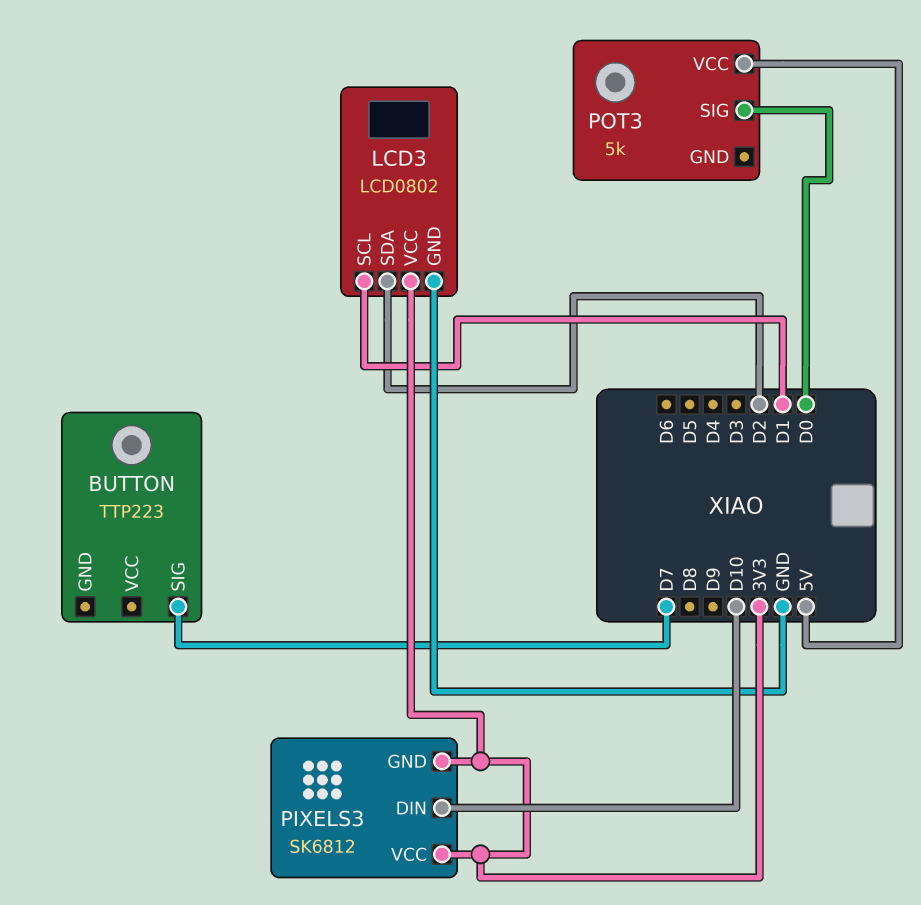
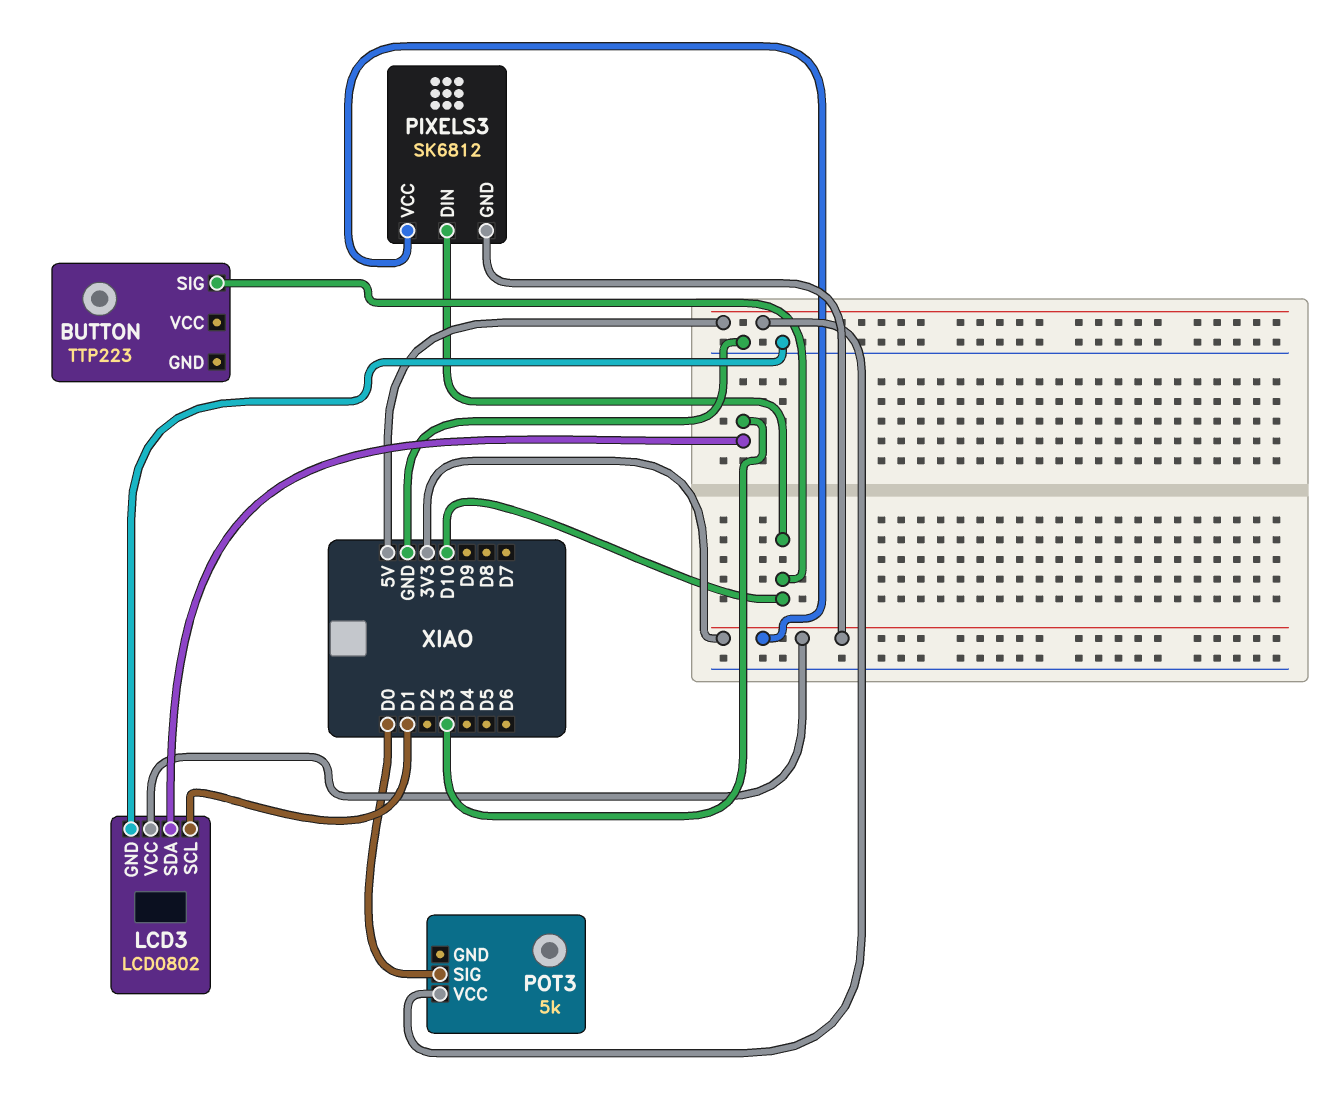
BUTTON pin SIG: D7 -> D10
LCD3 pin SDA: D2 -> D3

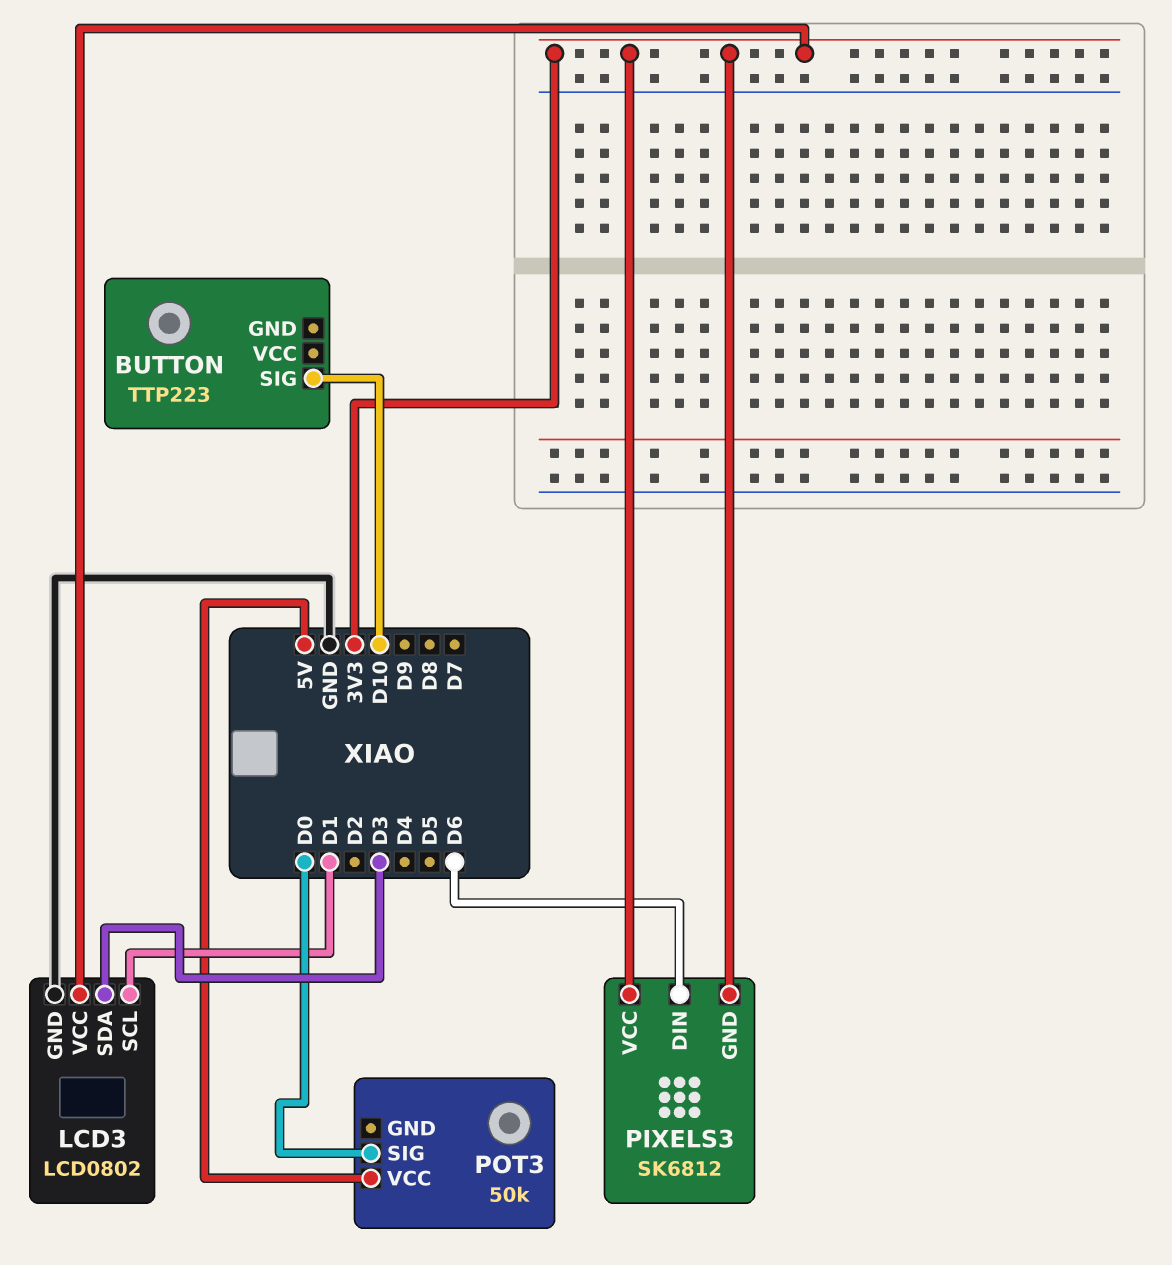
PIXELS3 pin DIN: D10 -> D6
POT3: 5k -> 50k

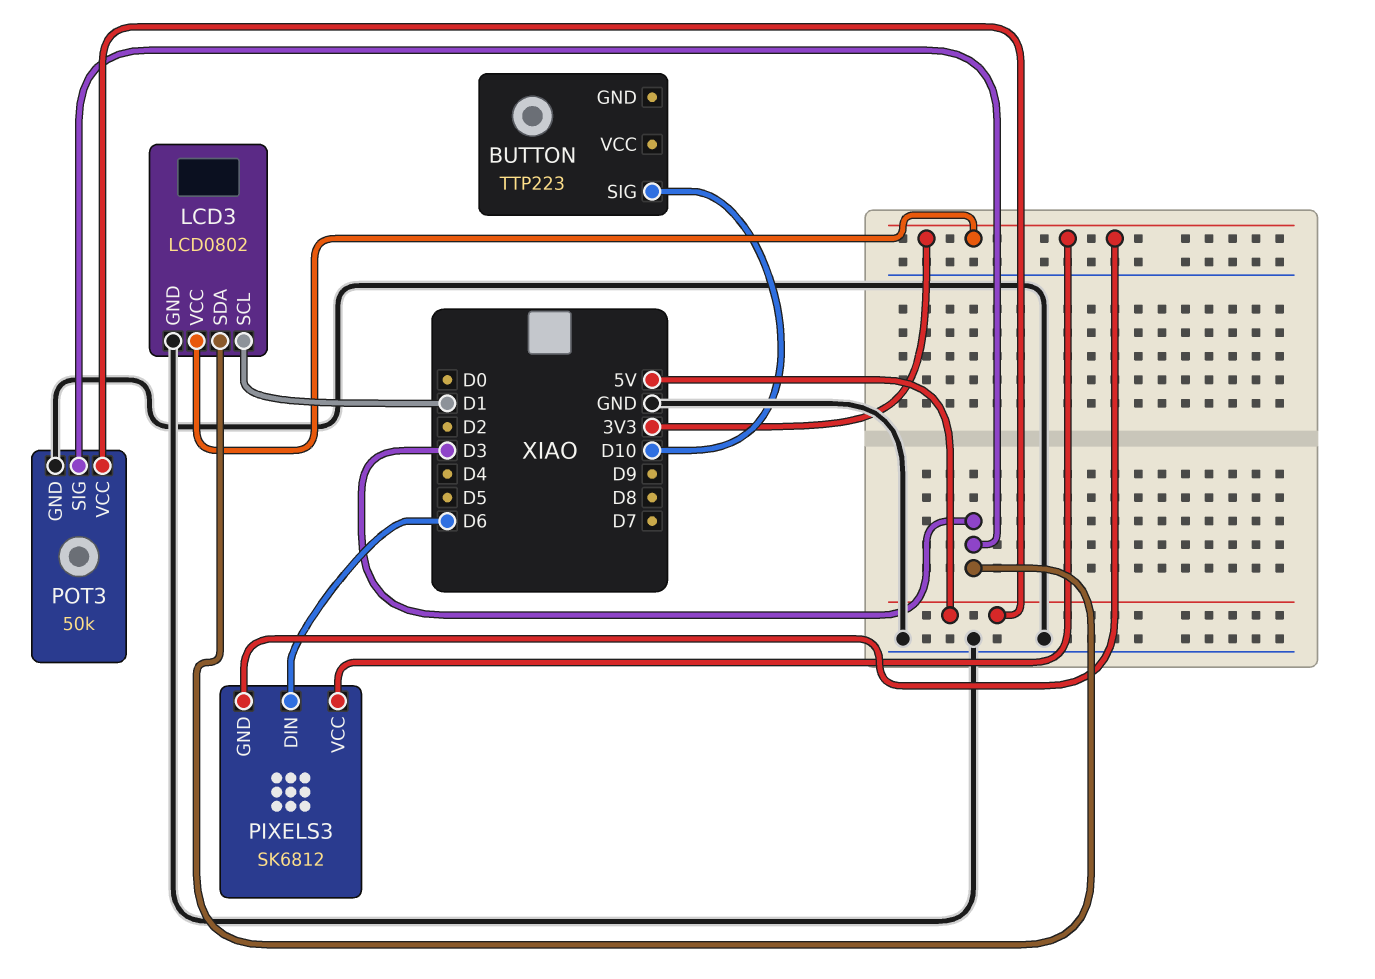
POT3 pin GND: none -> GND
POT3 pin SIG: D0 -> D3

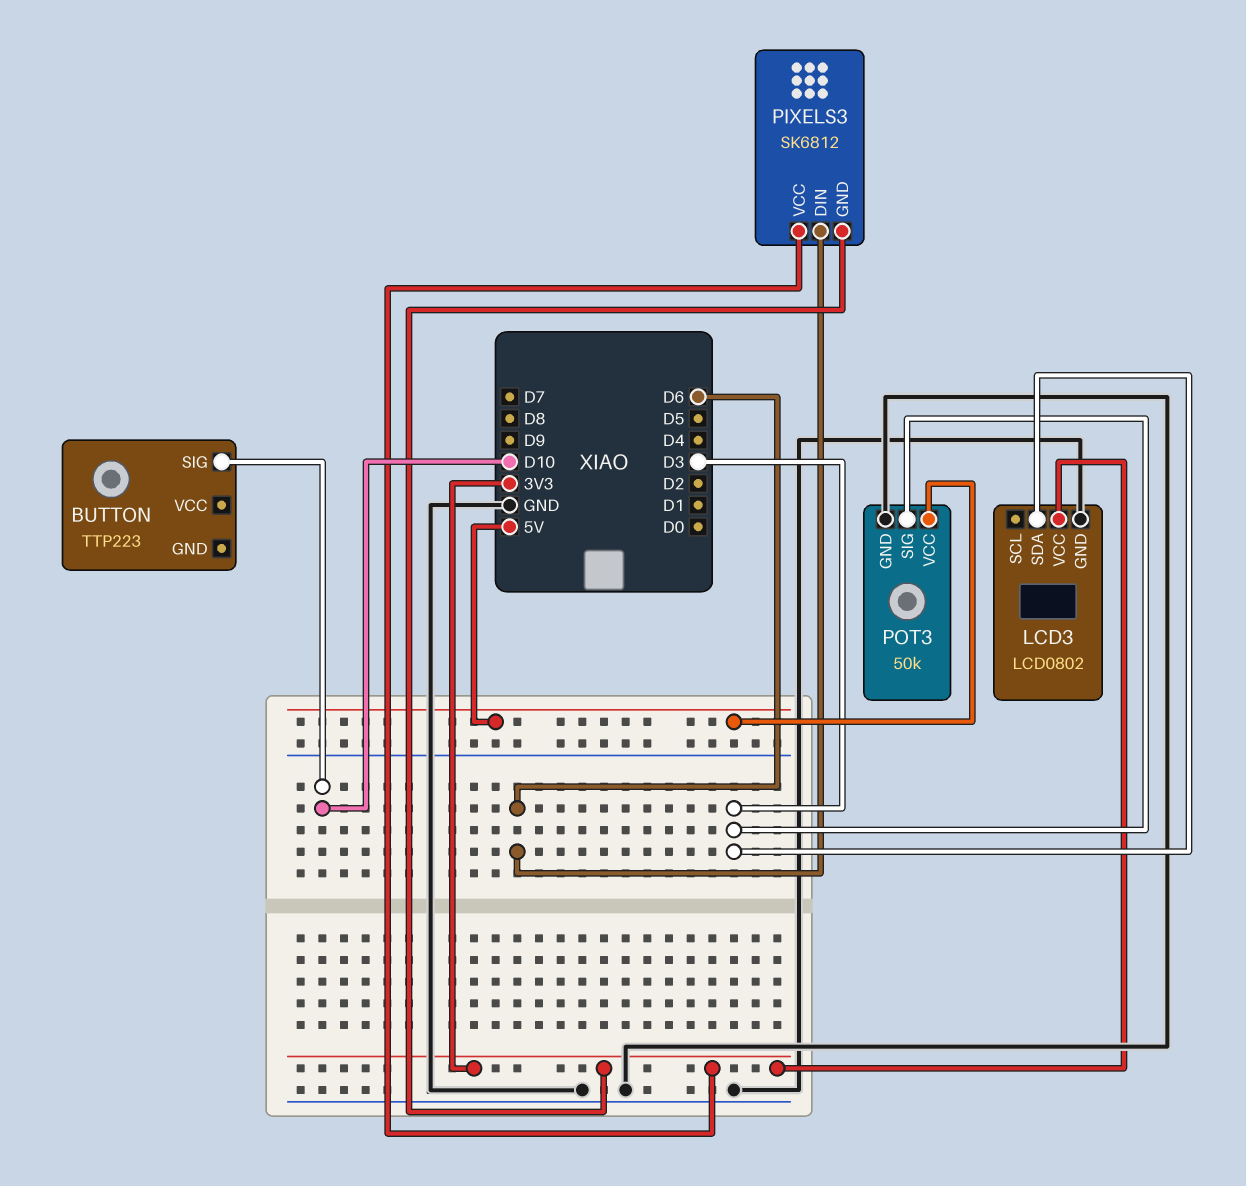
LCD3 pin SCL: D1 -> none

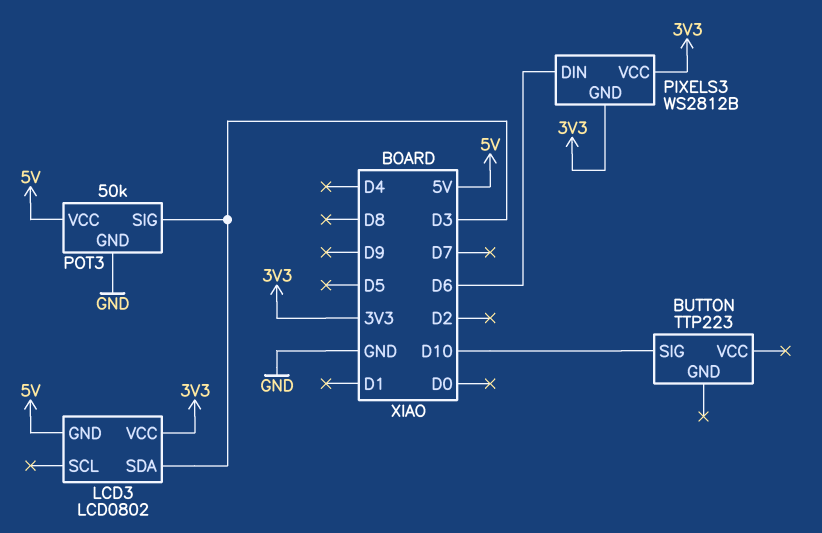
LCD3 pin GND: GND -> 5V
PIXELS3: SK6812 -> WS2812B

